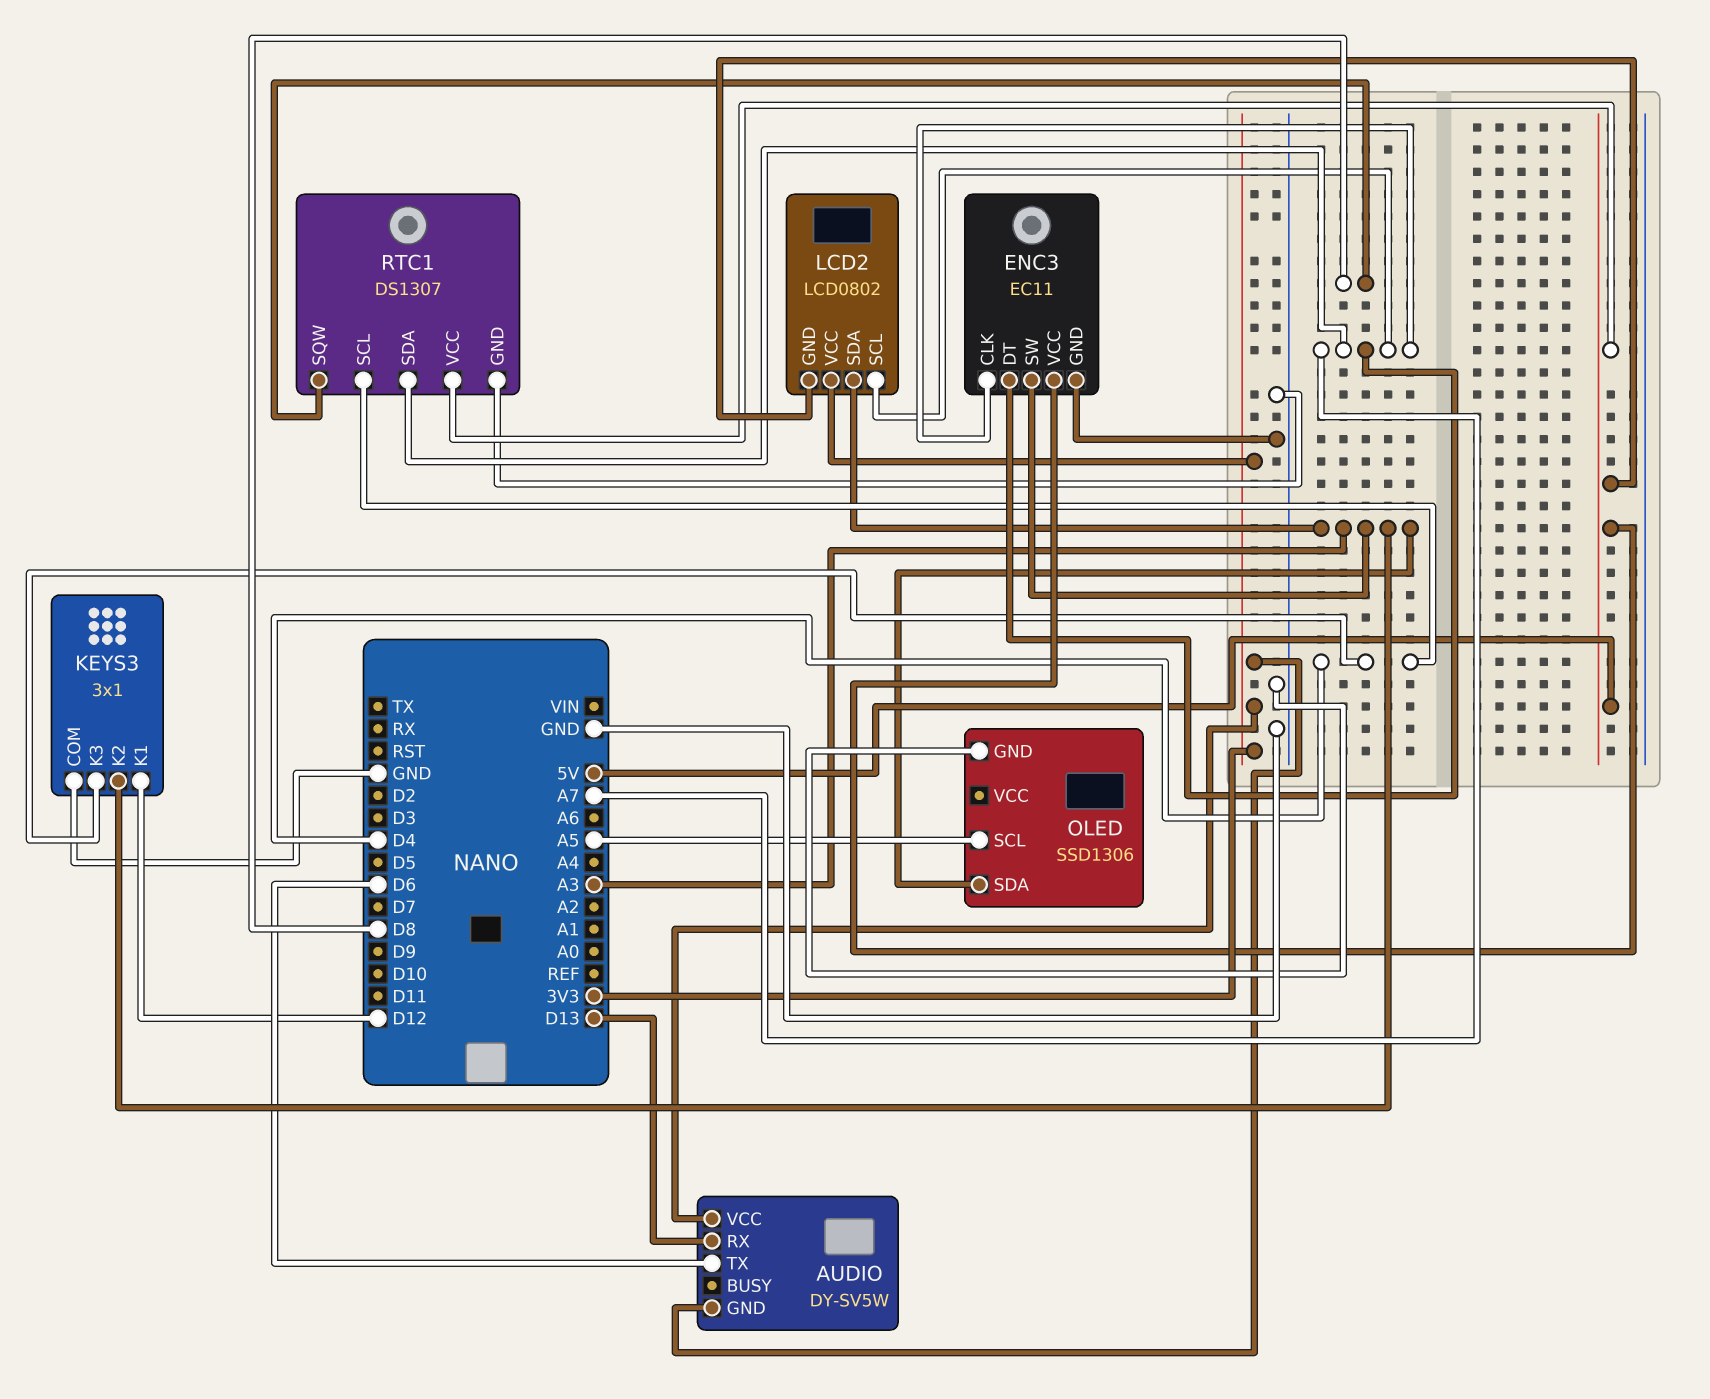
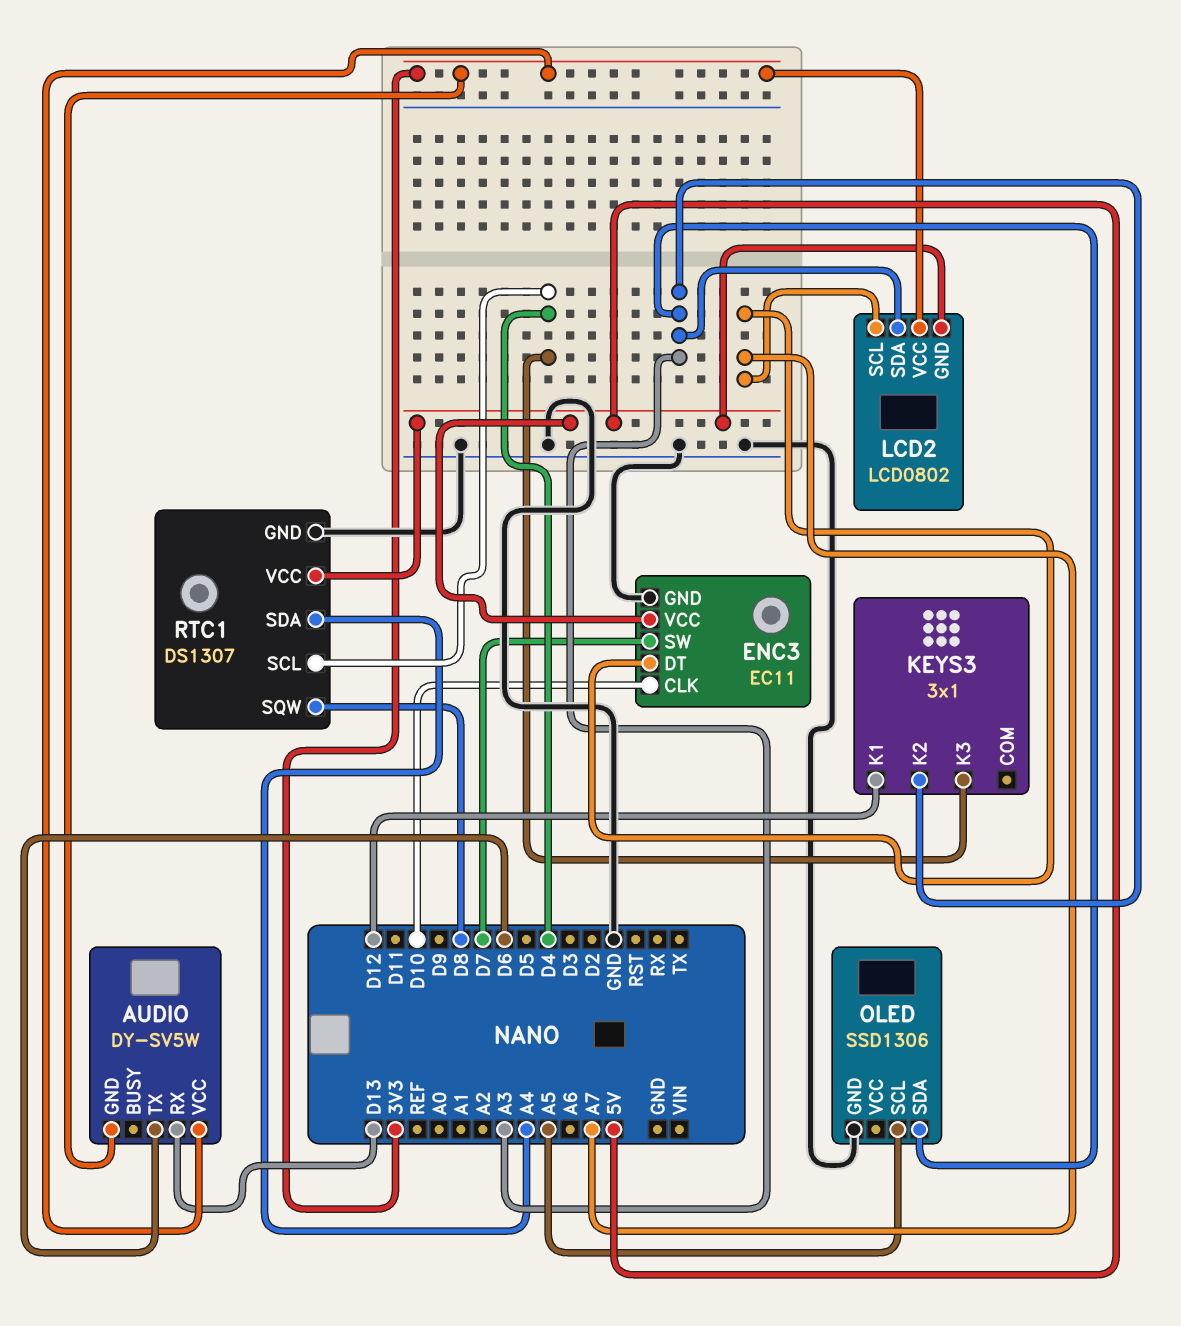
ENC3 pin CLK: A7 -> D10
ENC3 pin SW: A3 -> D7
KEYS3 pin COM: GND -> none
RTC1 pin SDA: A7 -> A4

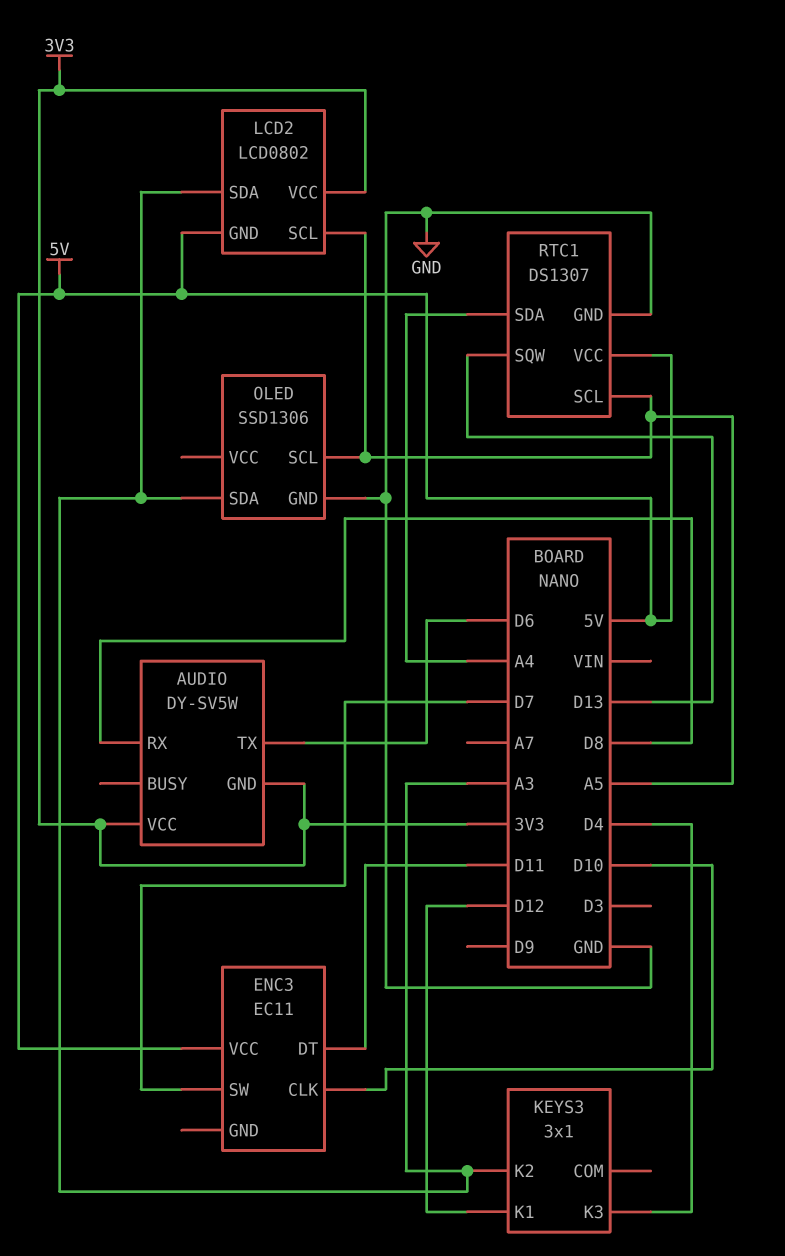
AUDIO pin RX: D13 -> D8
ENC3 pin DT: A7 -> D11
ENC3 pin GND: GND -> none
LCD2 pin SCL: A7 -> A5
RTC1 pin SCL: D4 -> A5
RTC1 pin SQW: D8 -> D13

